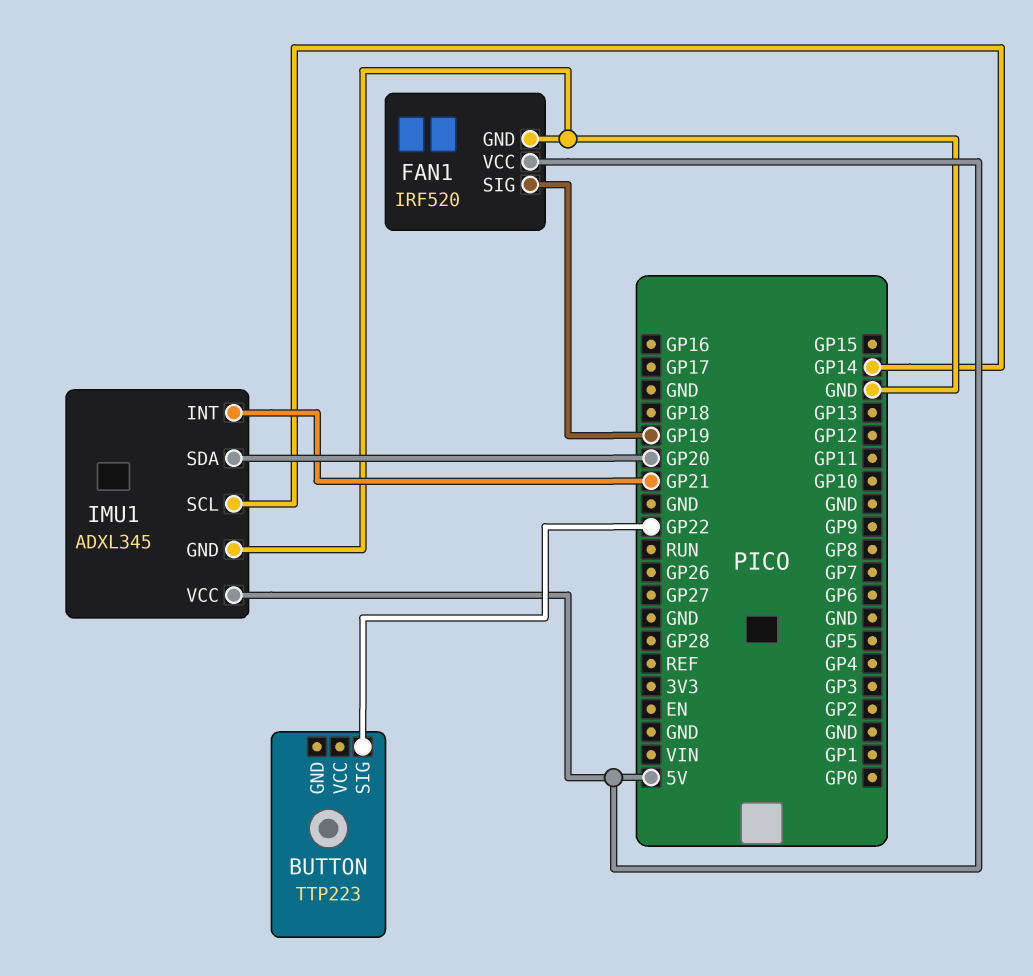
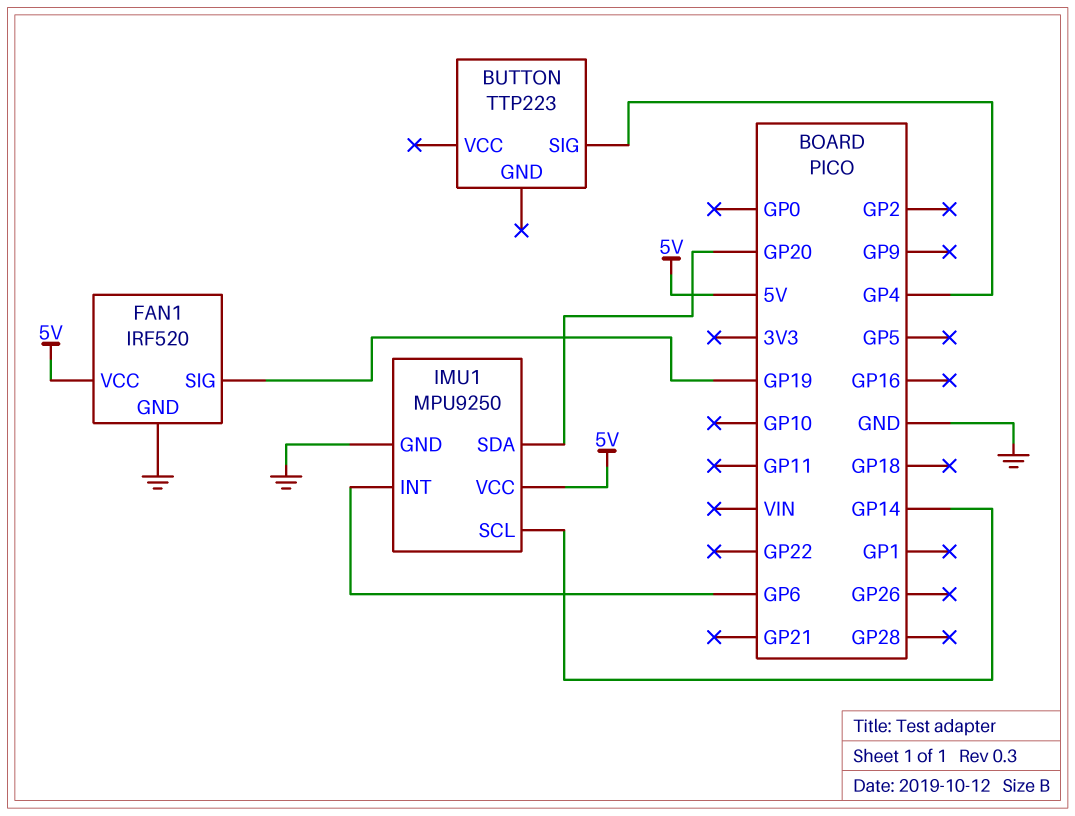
BUTTON pin SIG: GP22 -> GP4
IMU1: ADXL345 -> MPU9250
IMU1 pin INT: GP21 -> GP6

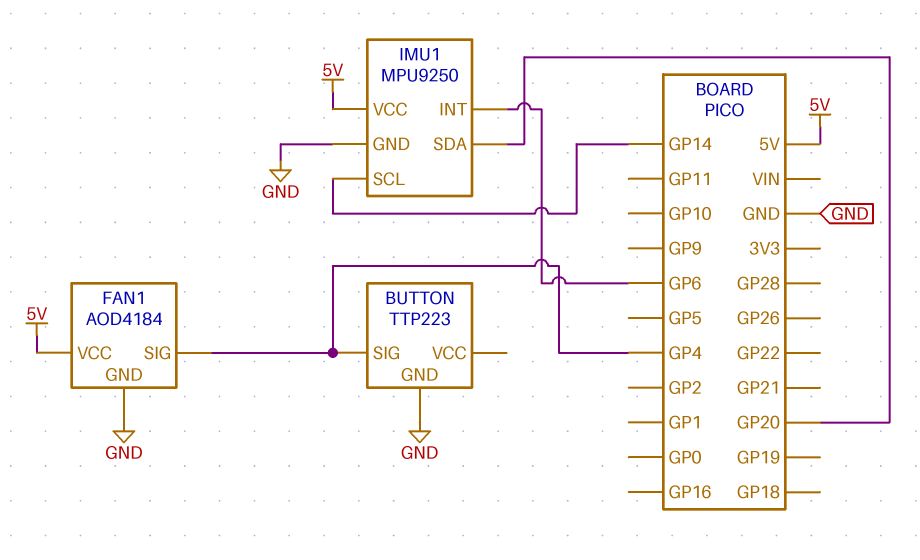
BUTTON pin GND: none -> GND
FAN1: IRF520 -> AOD4184
FAN1 pin SIG: GP19 -> GP4

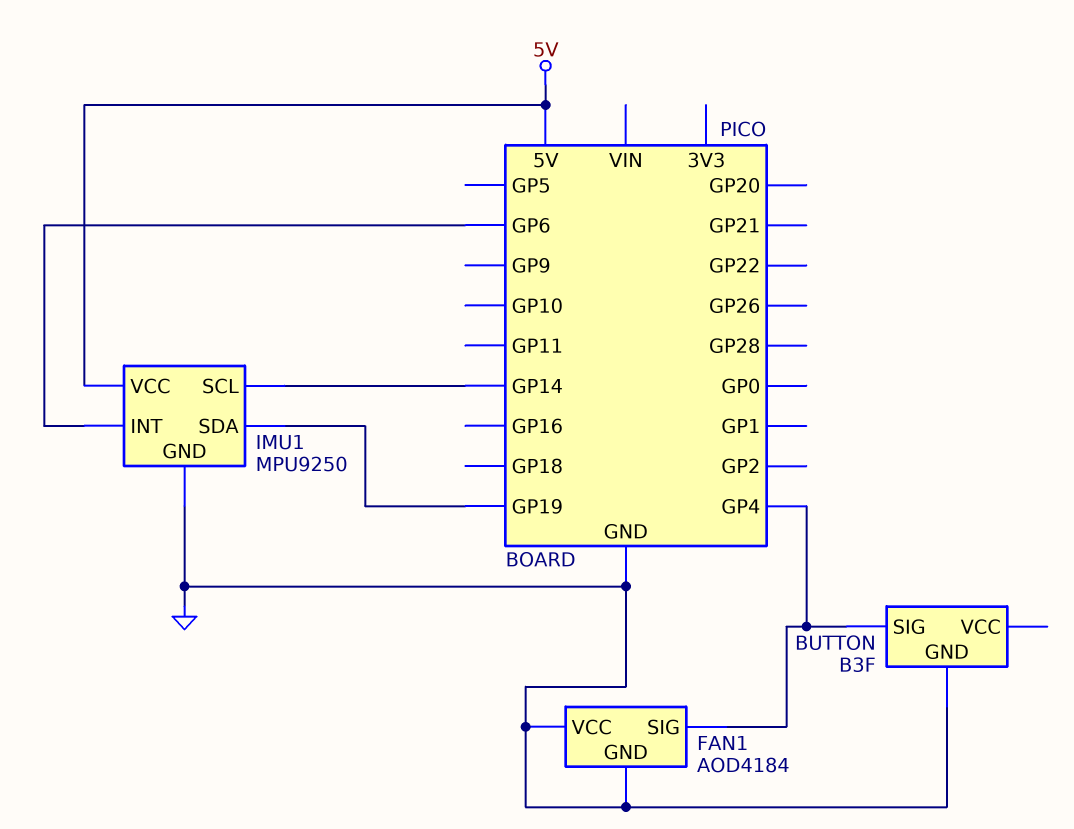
BUTTON: TTP223 -> B3F
FAN1 pin VCC: 5V -> GND
IMU1 pin SDA: GP20 -> GP19

